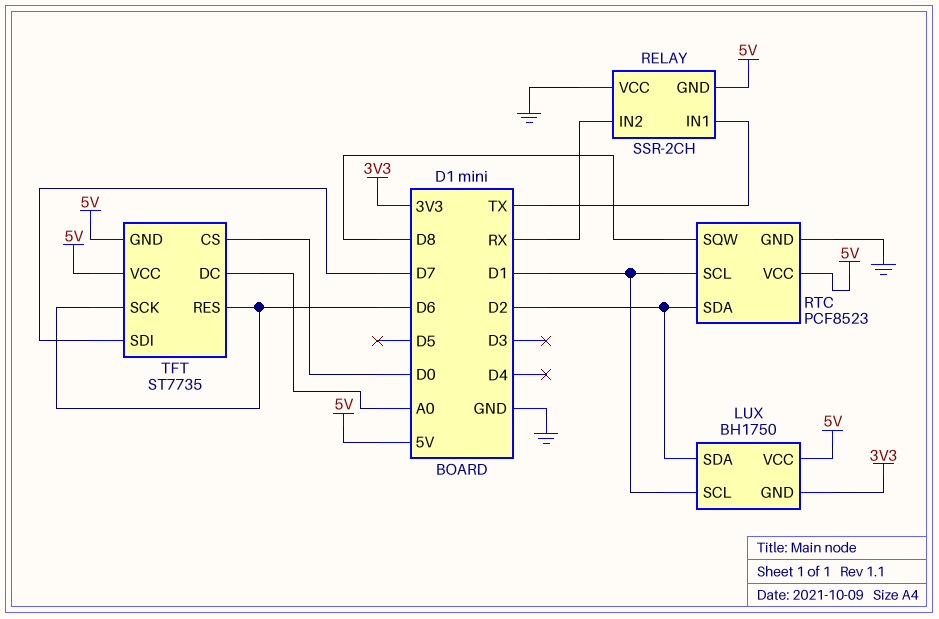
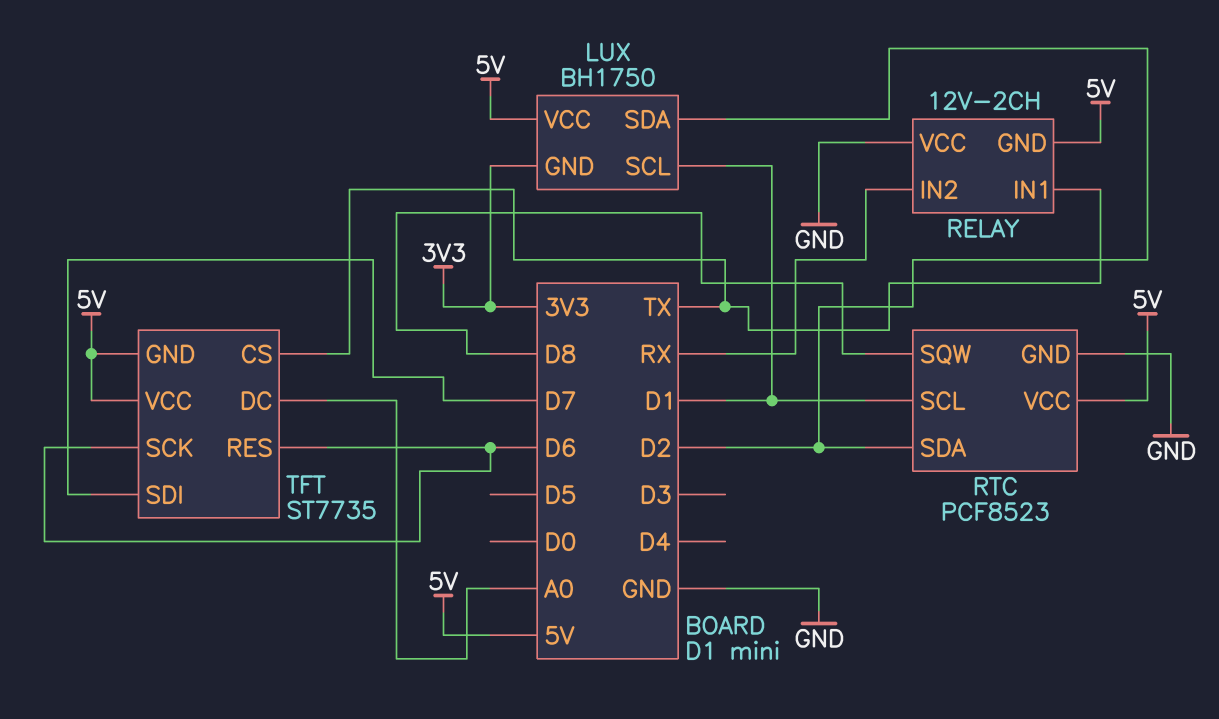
RELAY: SSR-2CH -> 12V-2CH
TFT pin CS: D0 -> TX

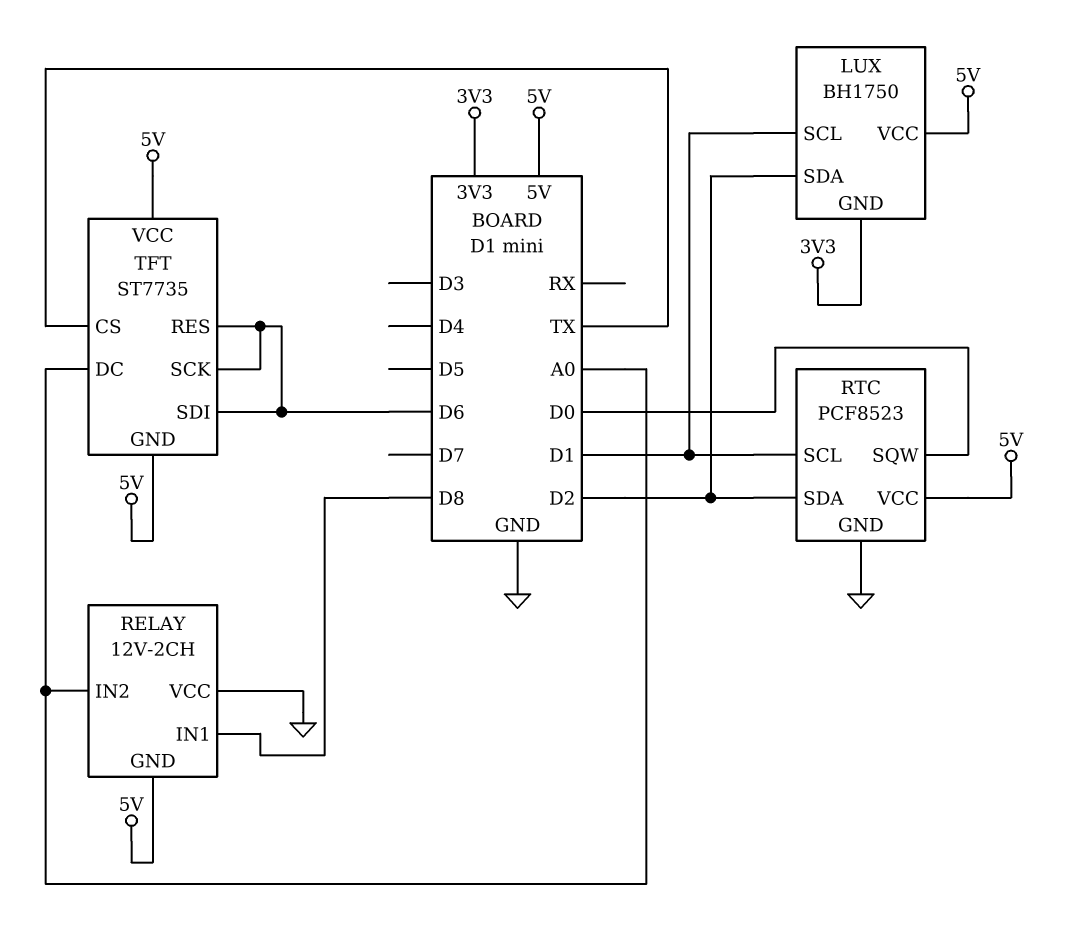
RELAY pin IN1: TX -> D8
RELAY pin IN2: RX -> A0
RTC pin SQW: D8 -> D0
TFT pin SDI: D7 -> D6

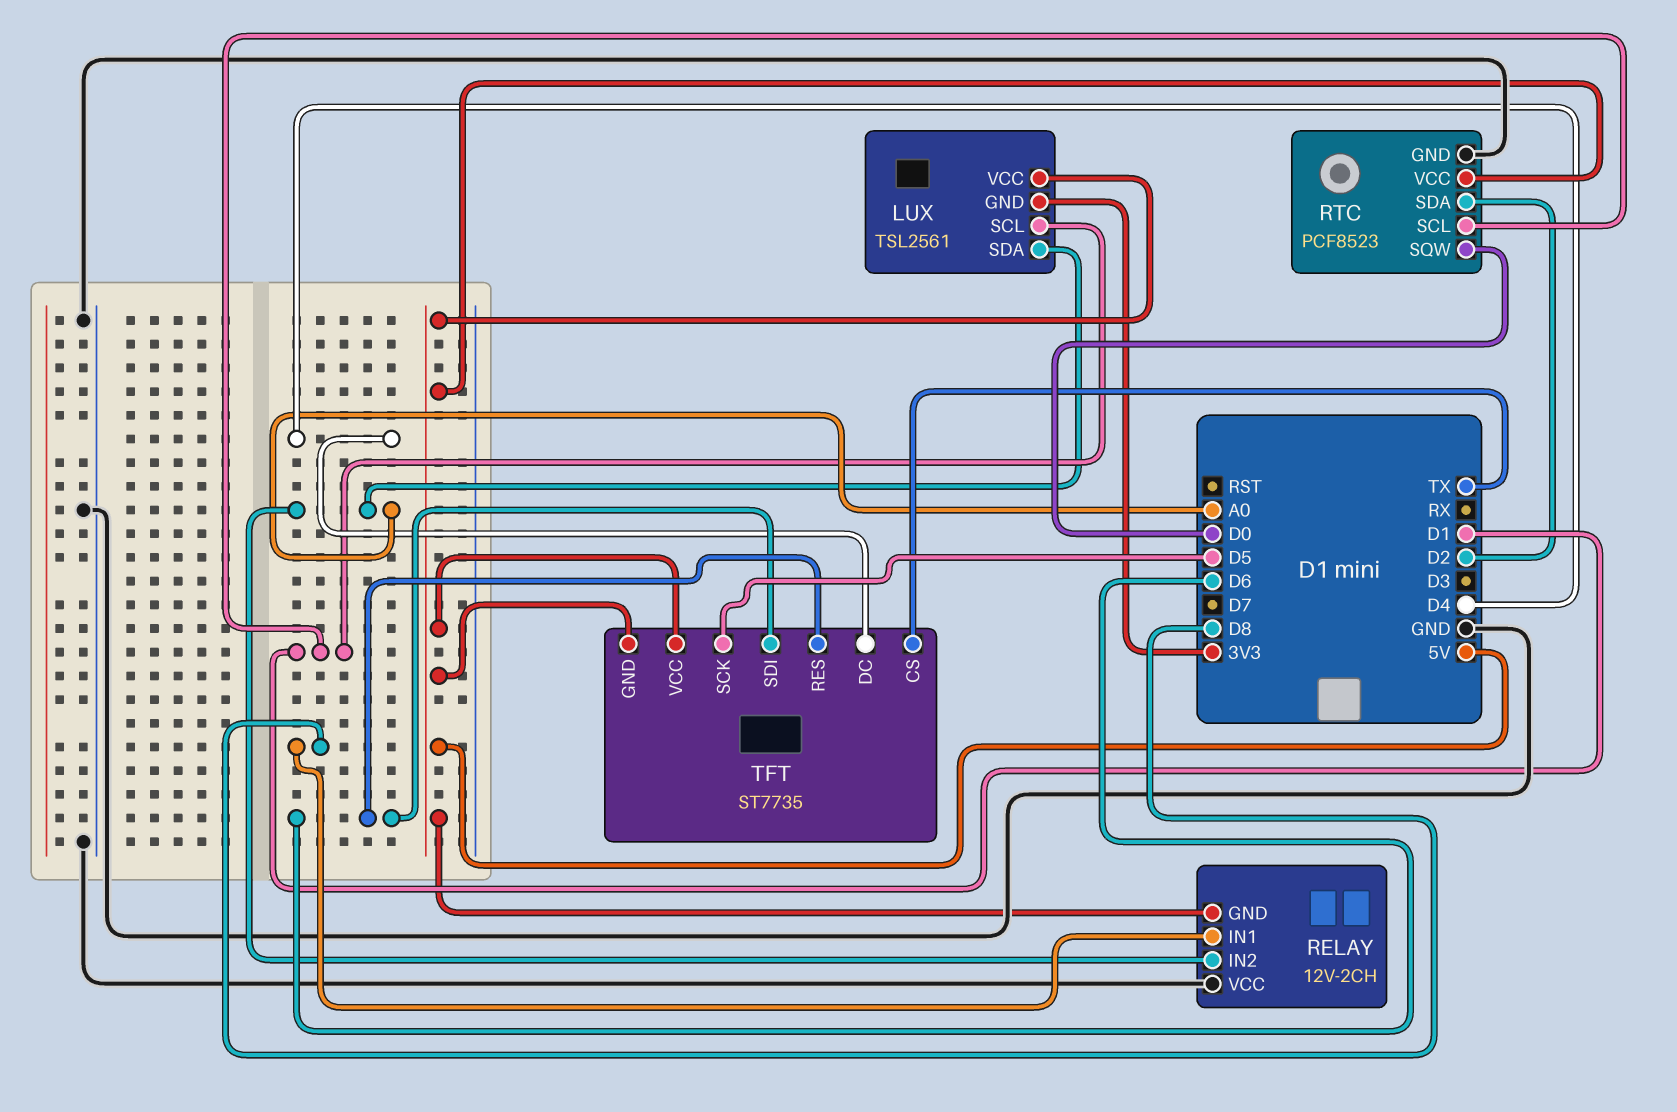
LUX: BH1750 -> TSL2561
LUX pin SDA: D2 -> A0
TFT pin DC: A0 -> D4
TFT pin SCK: D6 -> D5

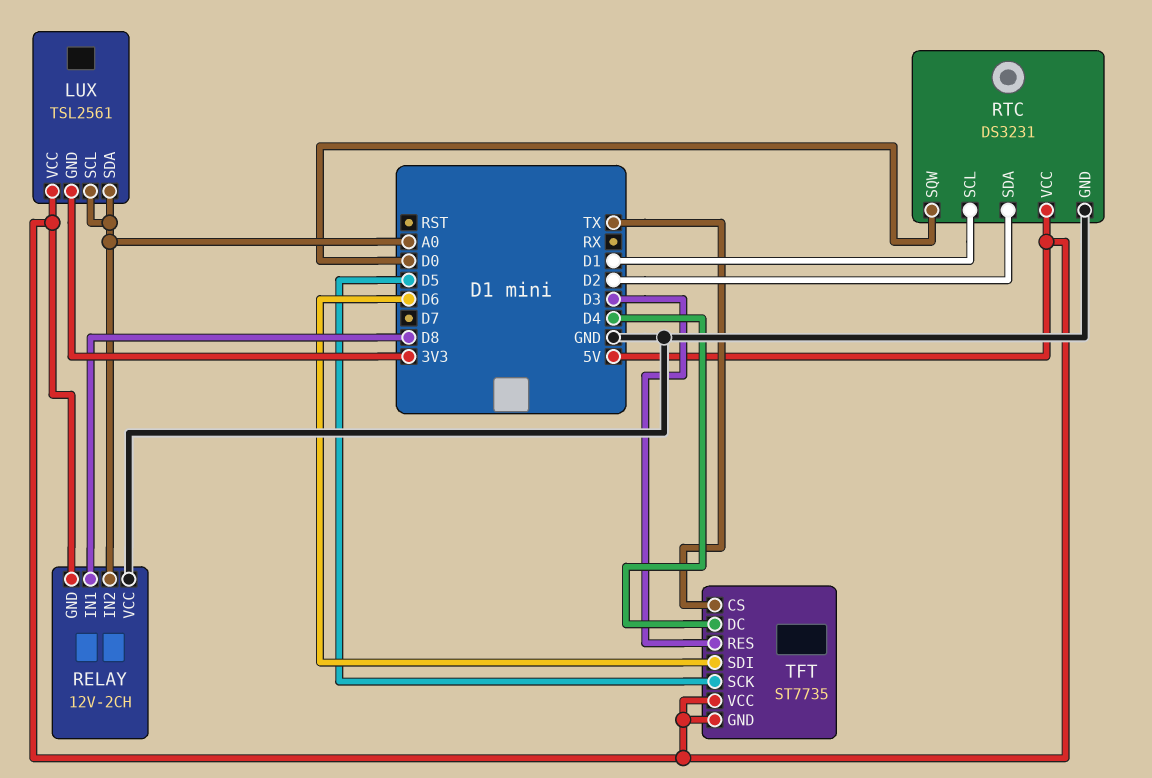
LUX pin SCL: D1 -> A0
RTC: PCF8523 -> DS3231
TFT pin RES: D6 -> D3

